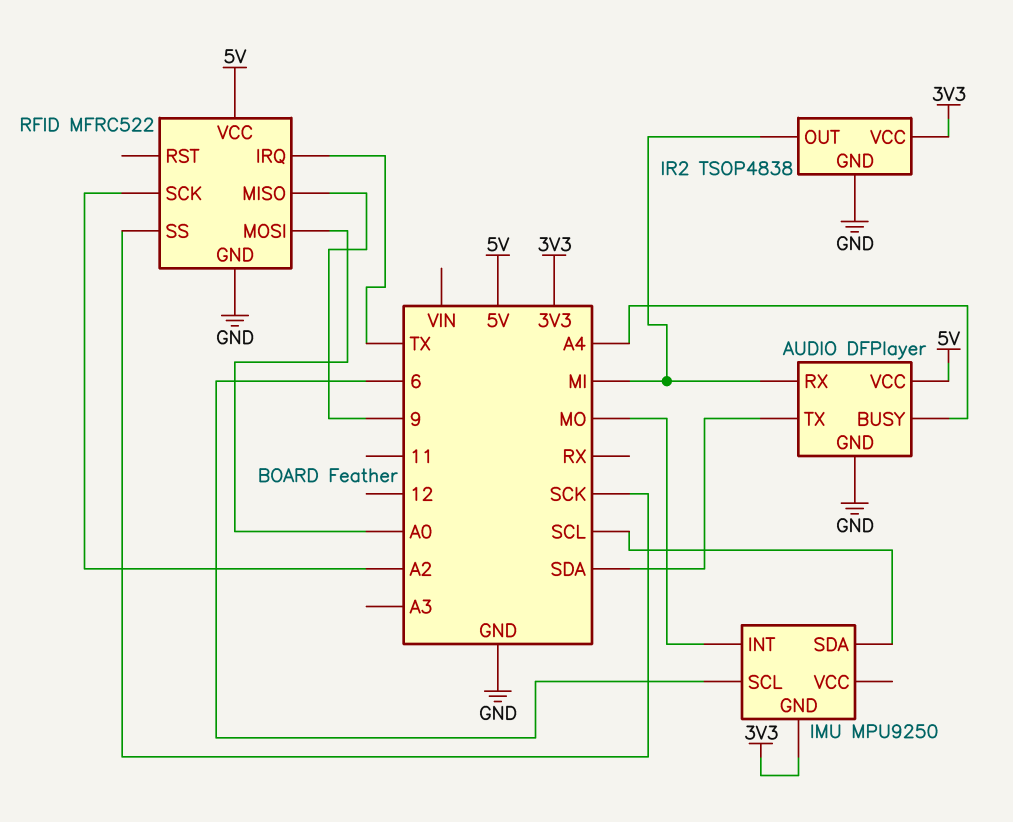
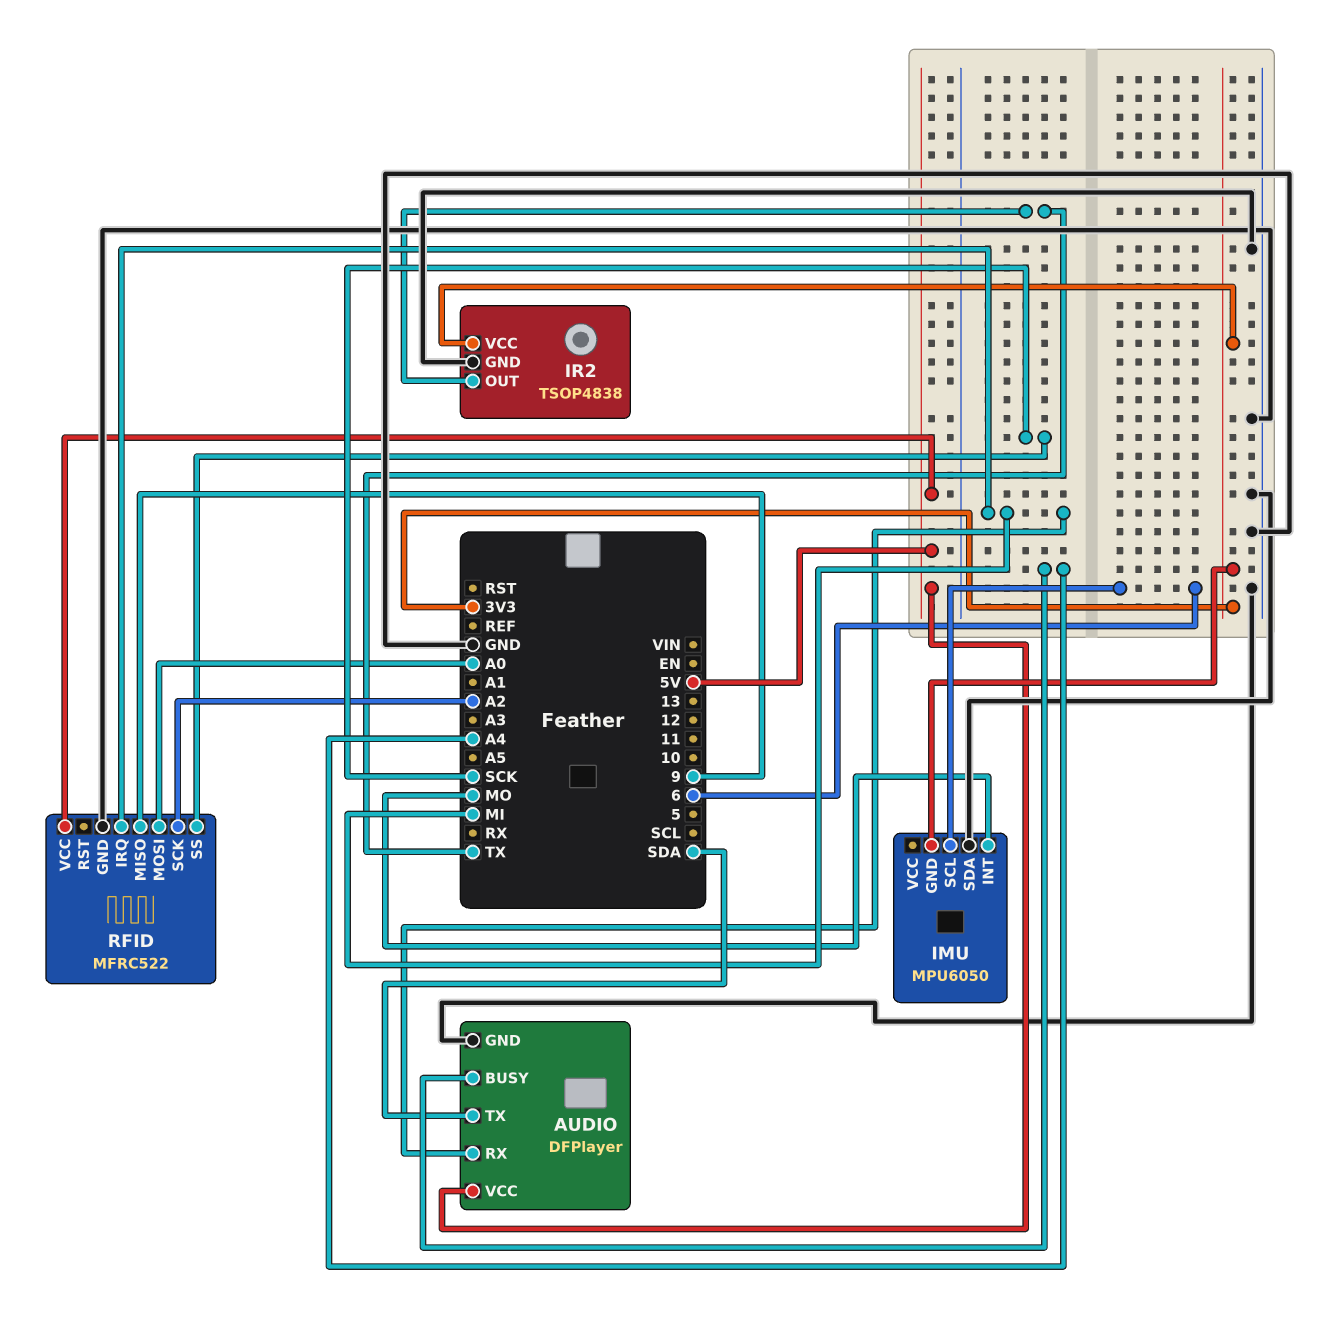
IMU: MPU9250 -> MPU6050
IMU pin SDA: SCL -> GND
IR2 pin OUT: MI -> TX
RFID pin IRQ: TX -> MI

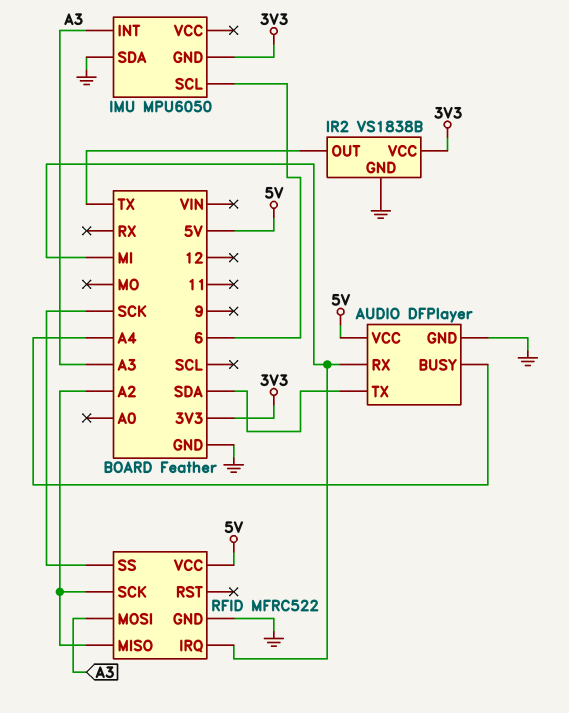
IMU pin INT: MO -> A3
IR2: TSOP4838 -> VS1838B
RFID pin MISO: 9 -> A2
RFID pin MOSI: A0 -> A3

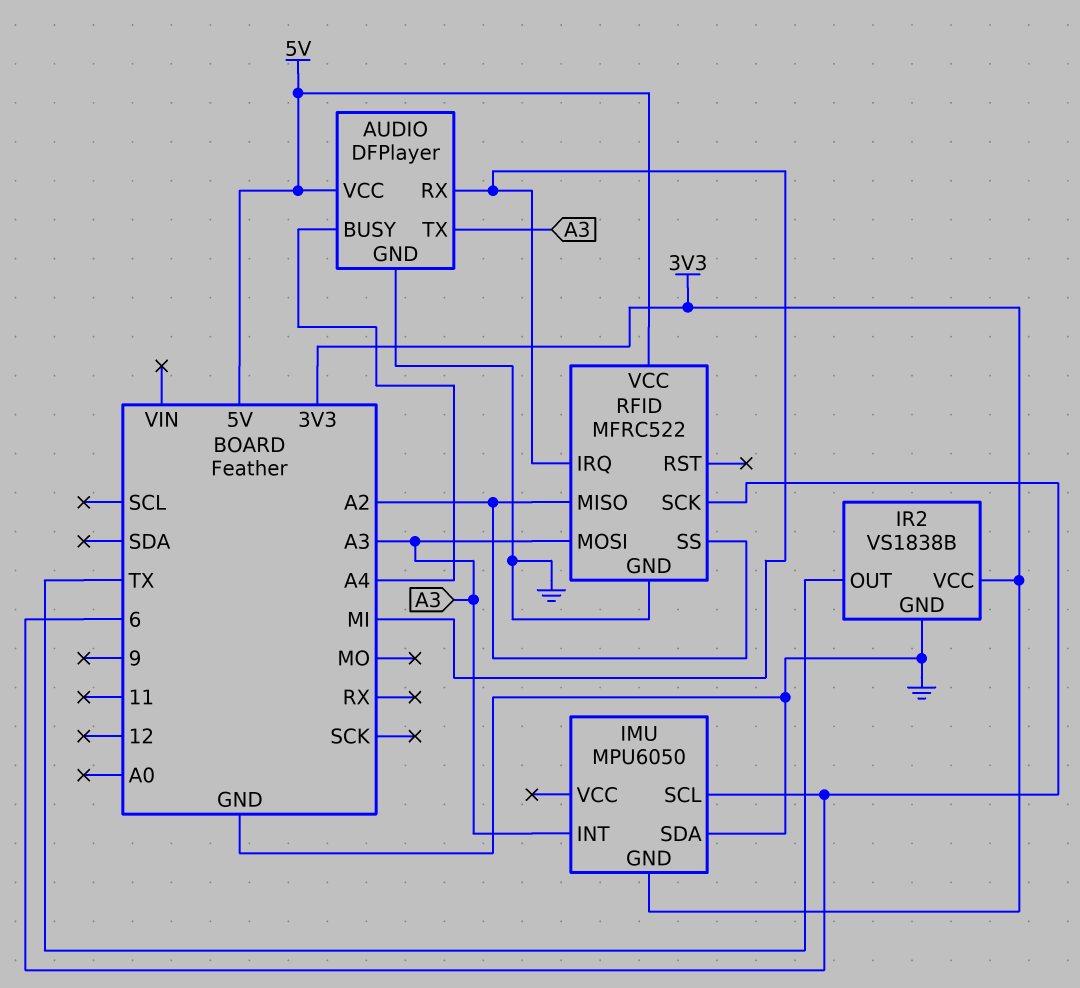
AUDIO pin TX: SDA -> A3
RFID pin SCK: A2 -> 6
RFID pin SS: SCK -> A2

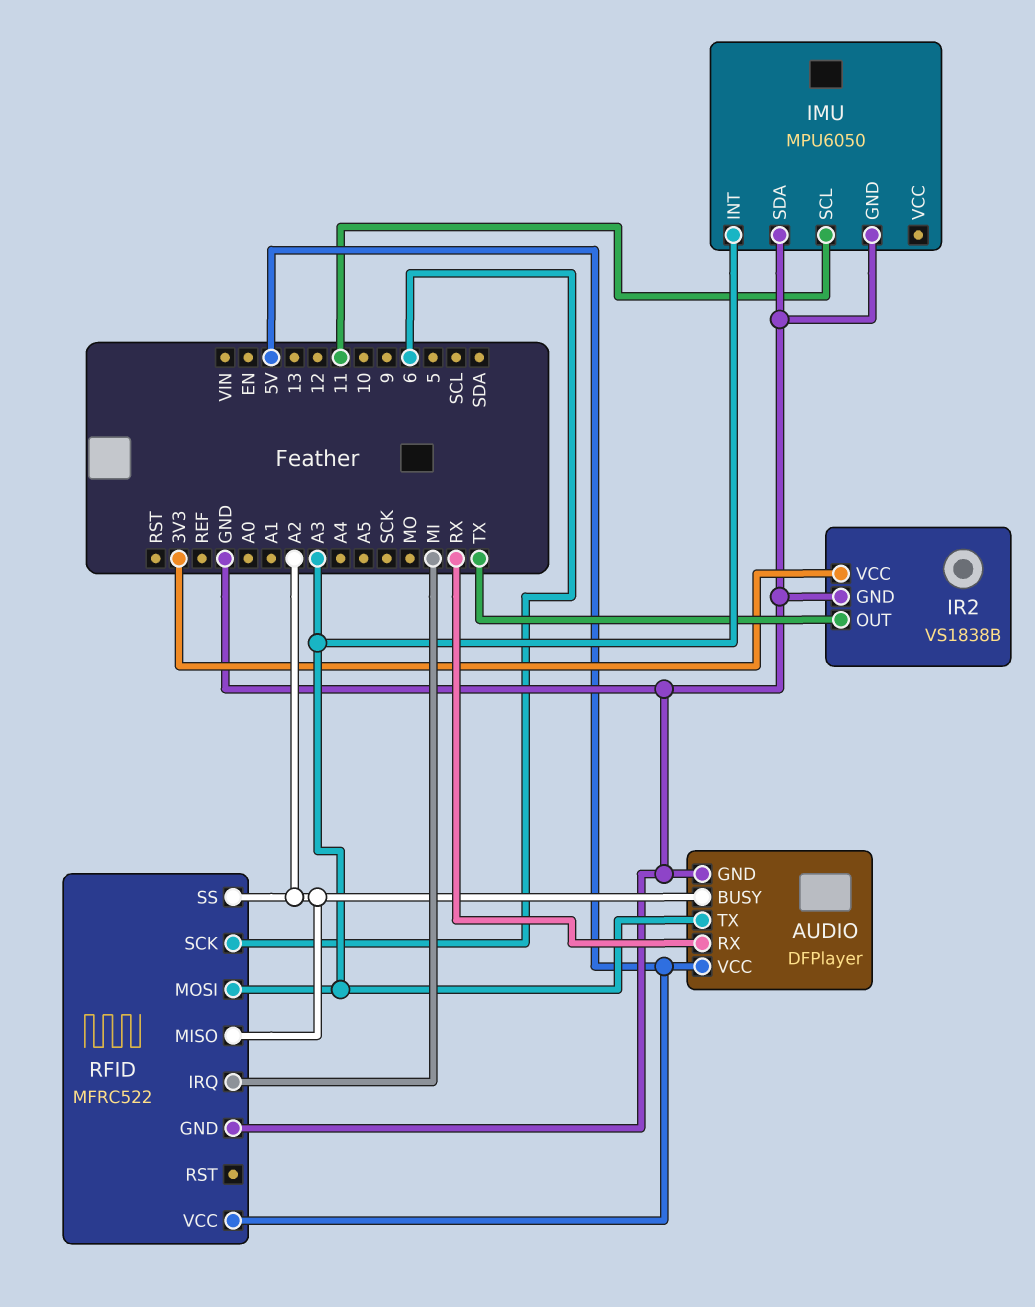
AUDIO pin BUSY: A4 -> A2
AUDIO pin RX: MI -> RX
IMU pin GND: 3V3 -> GND
IMU pin SCL: 6 -> 11

